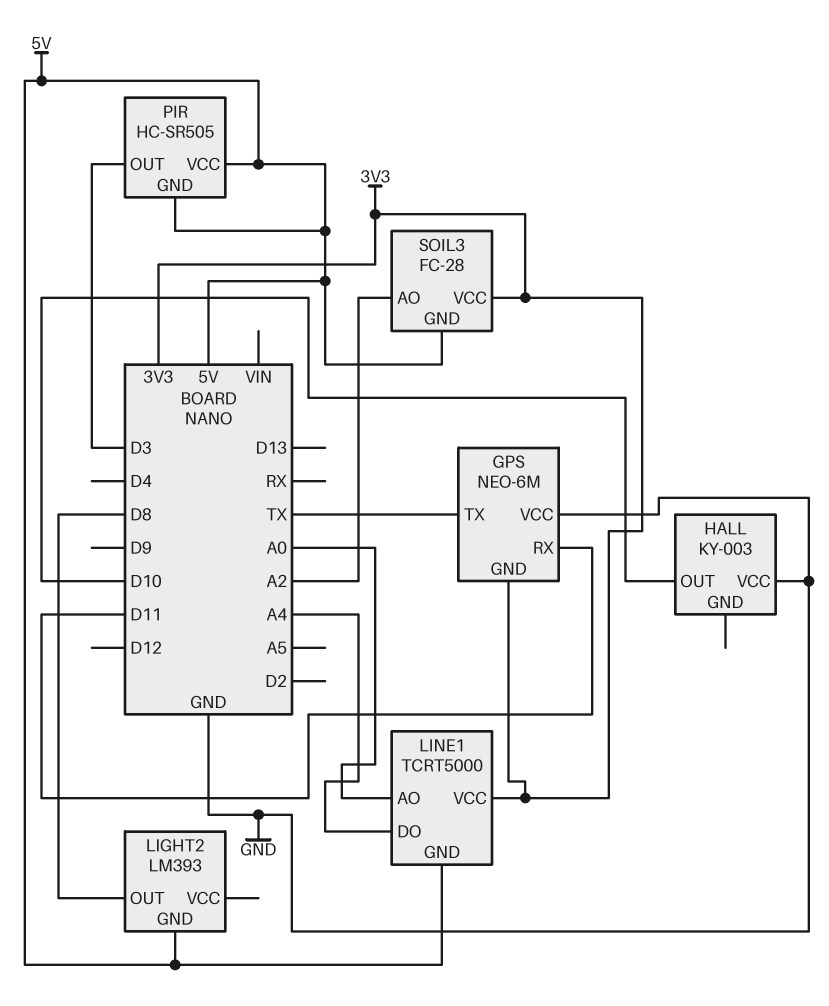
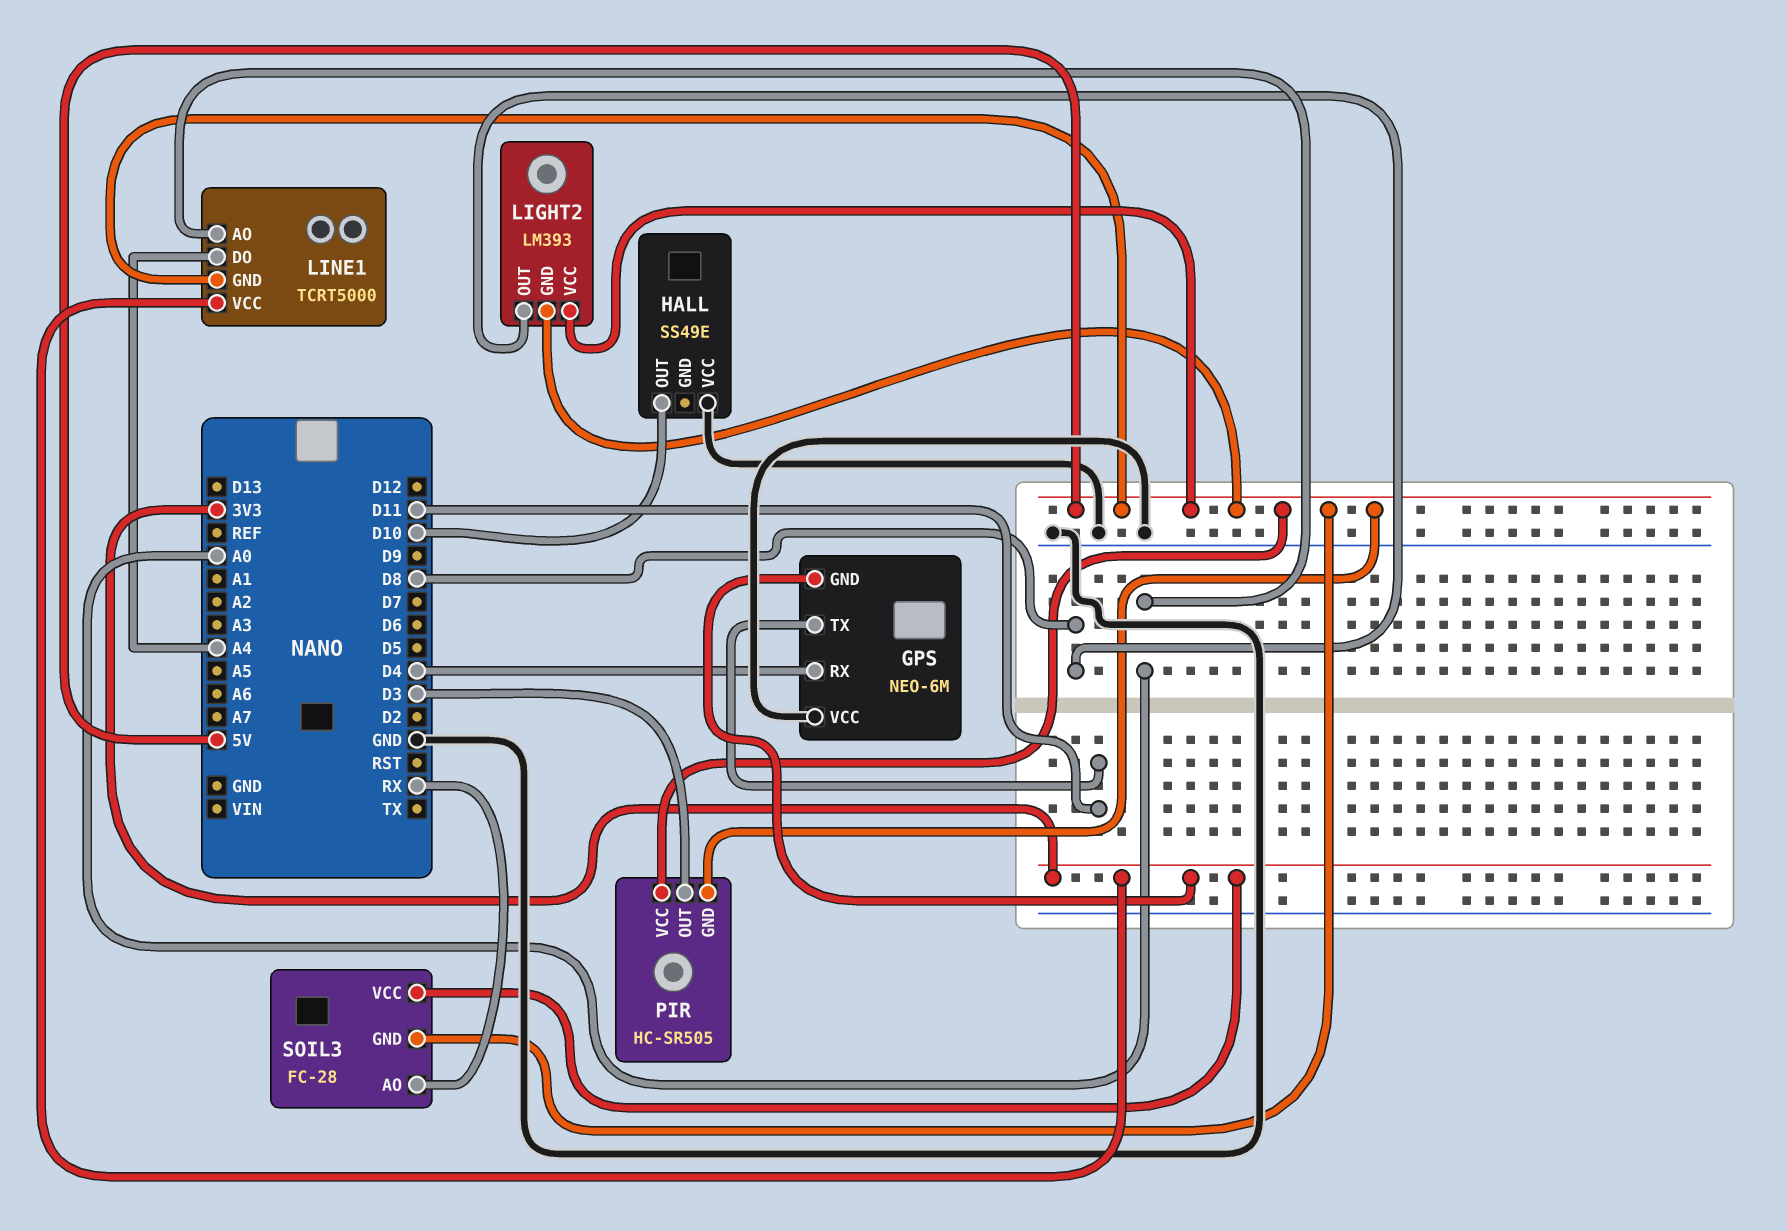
GPS pin RX: D11 -> D4
GPS pin TX: TX -> D11
HALL: KY-003 -> SS49E
LIGHT2 pin VCC: none -> 5V
SOIL3 pin AO: A2 -> RX

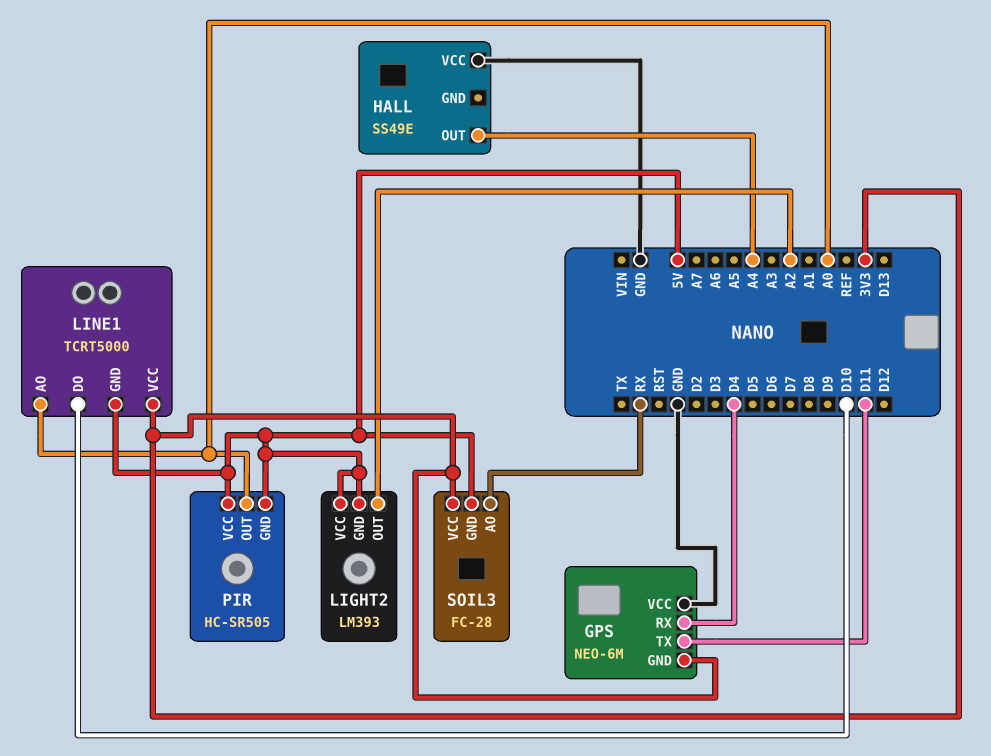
HALL pin OUT: D10 -> A4
LIGHT2 pin OUT: D8 -> A2
LINE1 pin DO: A4 -> D10
PIR pin OUT: D3 -> A0

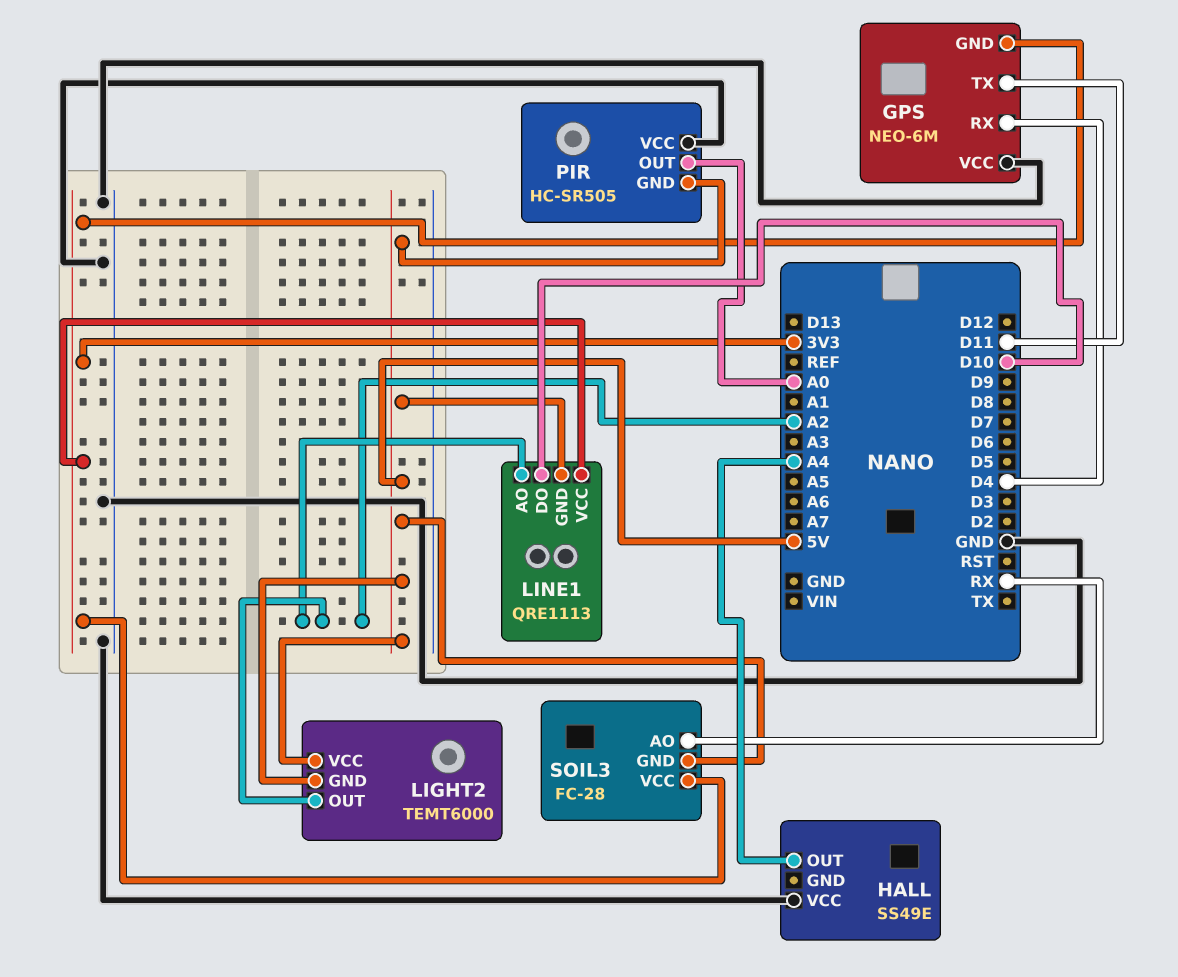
LIGHT2: LM393 -> TEMT6000
LINE1: TCRT5000 -> QRE1113
LINE1 pin AO: A0 -> A2
PIR pin VCC: 5V -> GND

